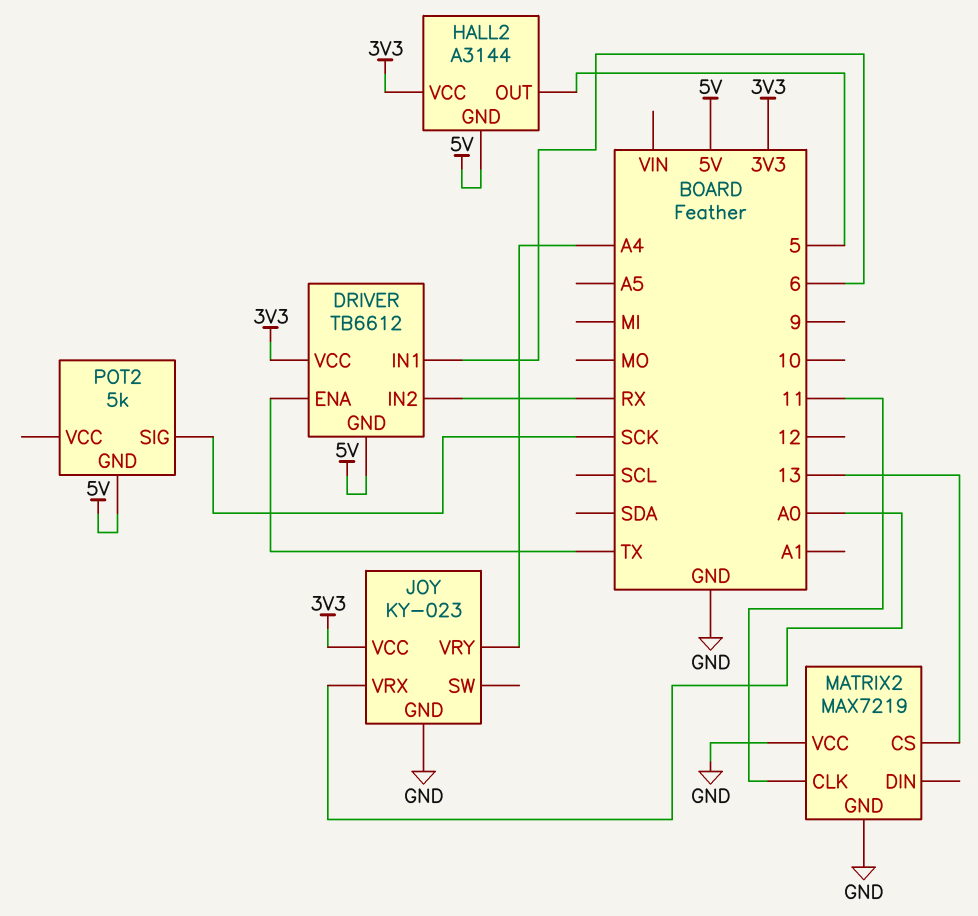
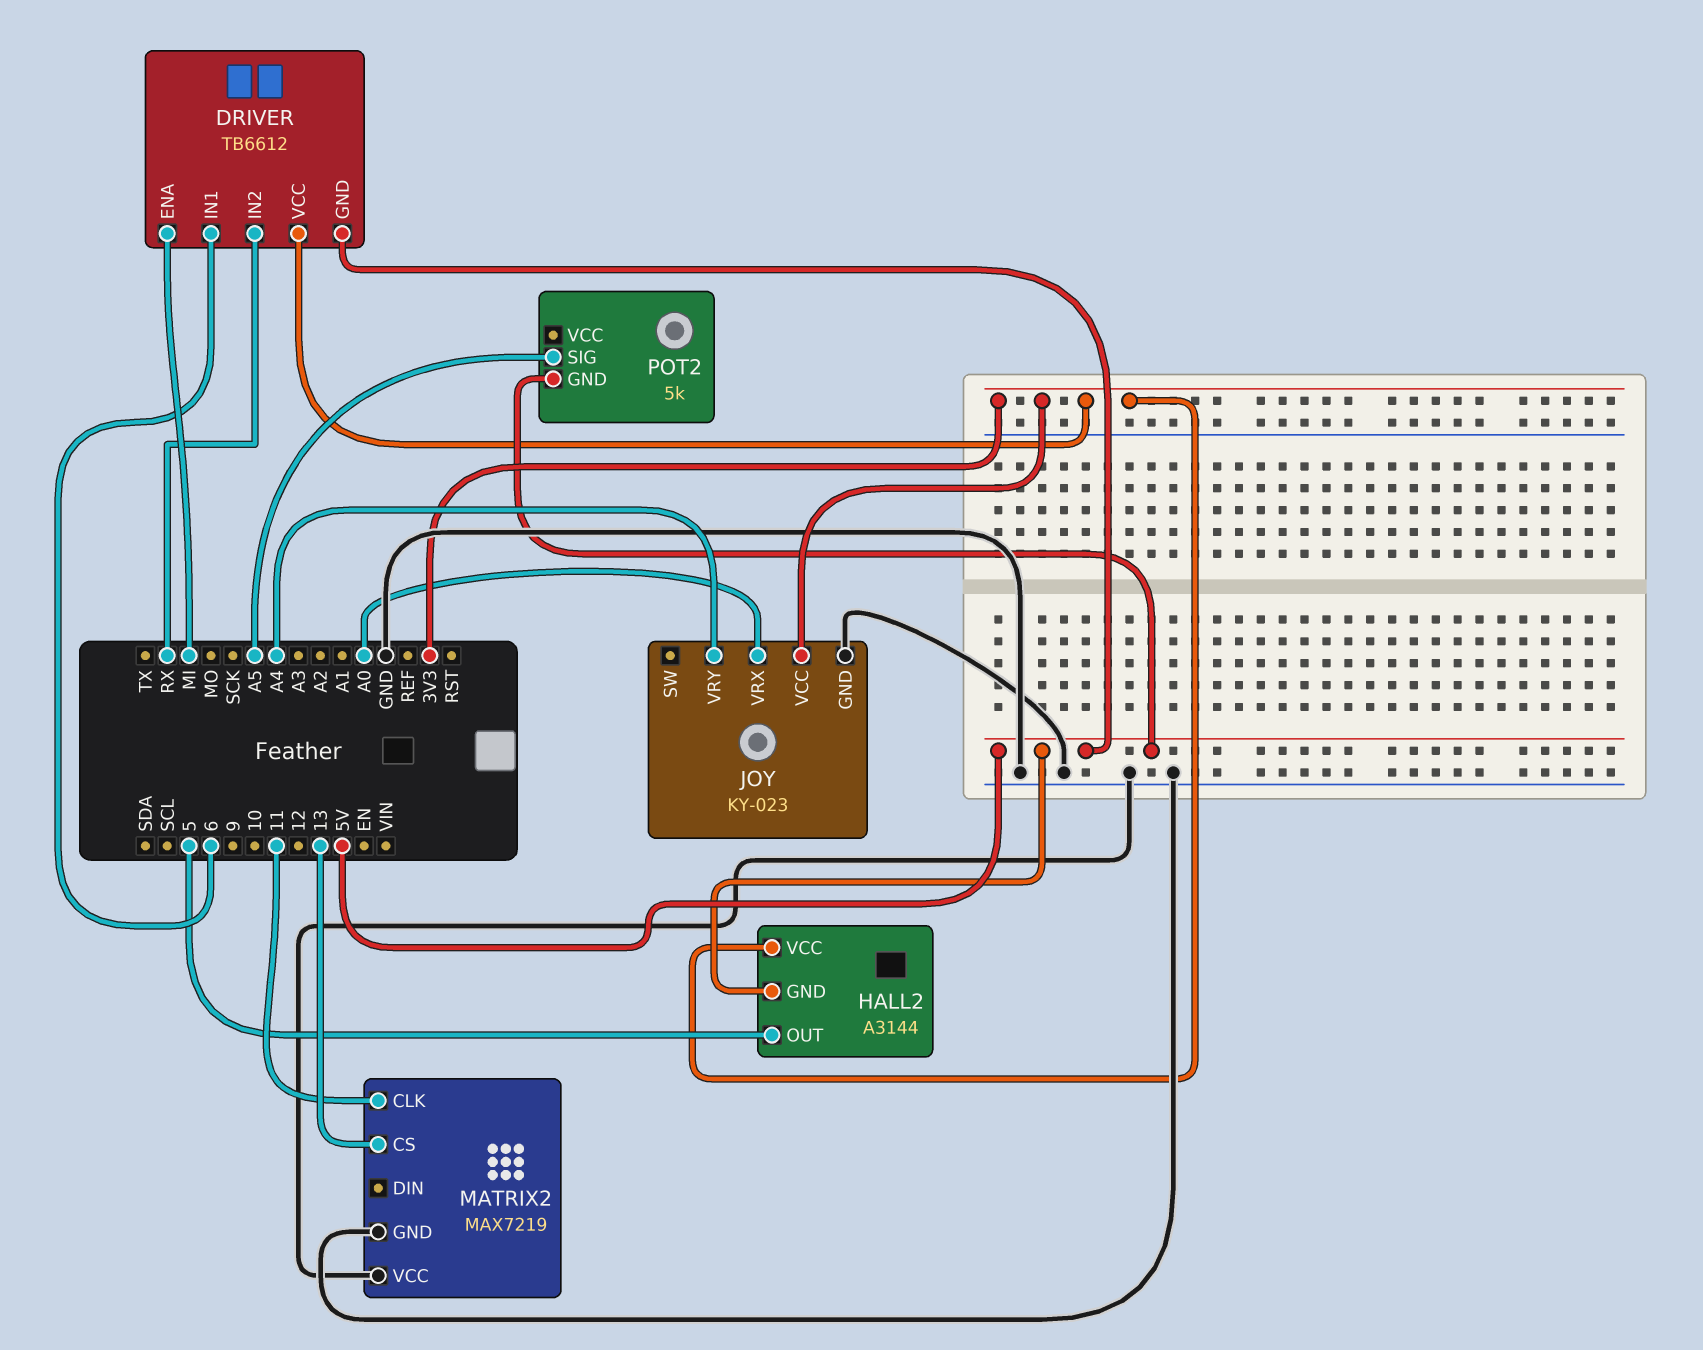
DRIVER pin ENA: TX -> MI
POT2 pin SIG: SCK -> A5

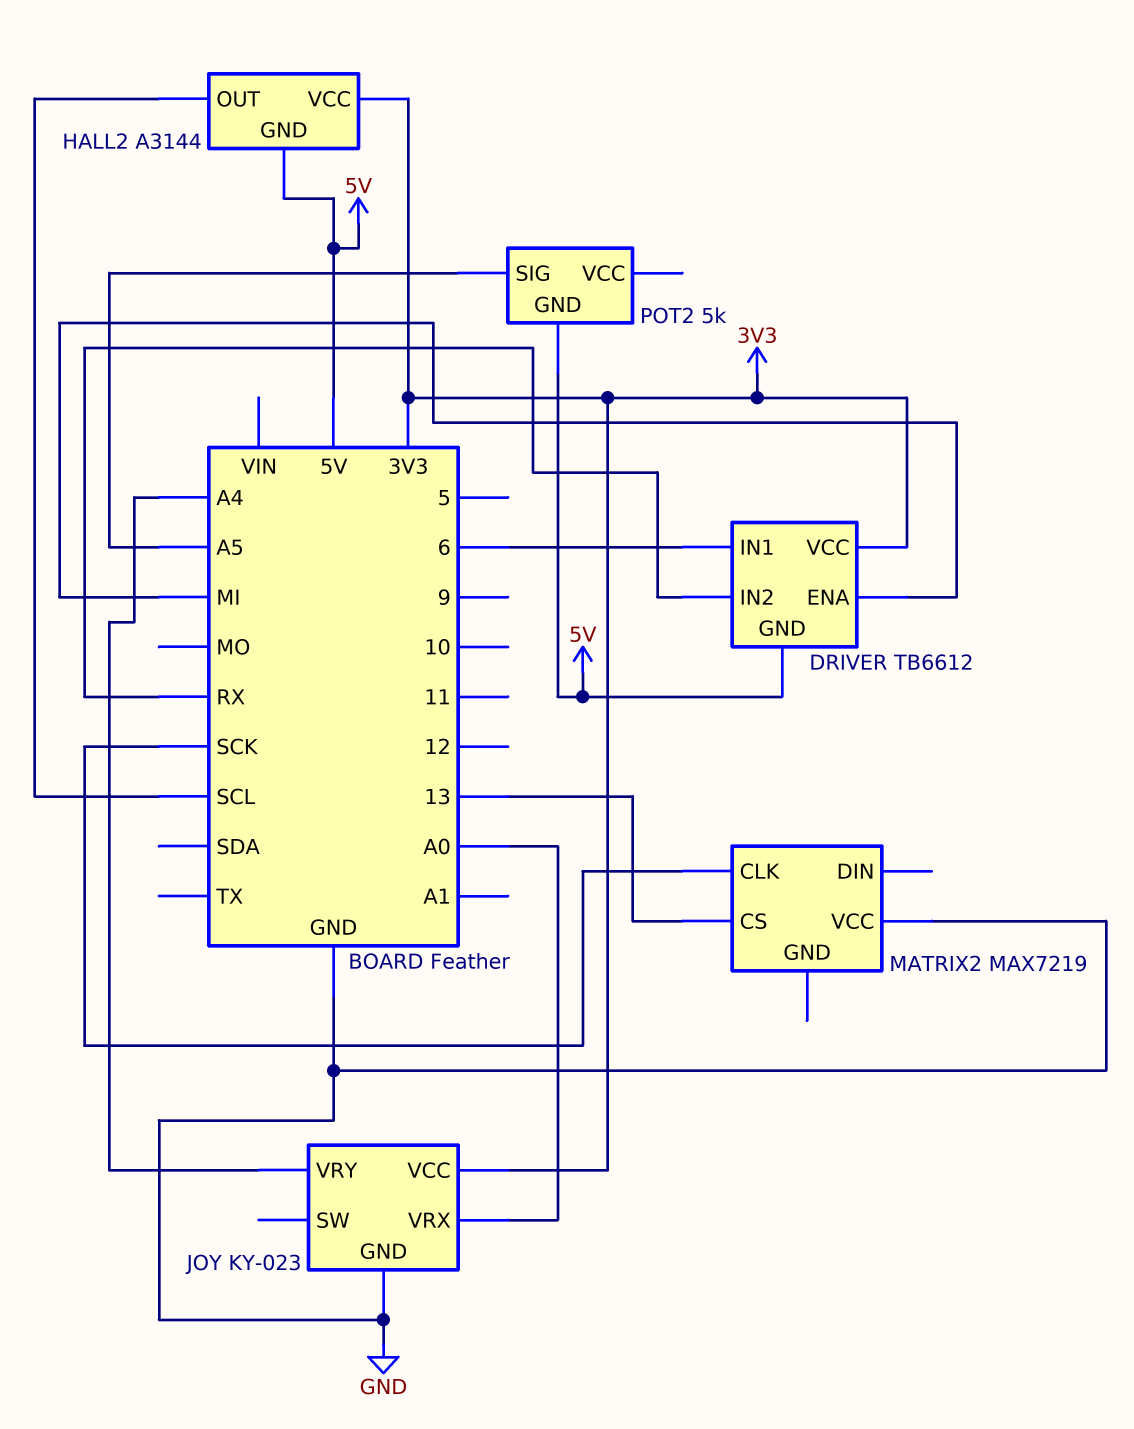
HALL2 pin OUT: 5 -> SCL
MATRIX2 pin CLK: 11 -> SCK
MATRIX2 pin GND: GND -> none

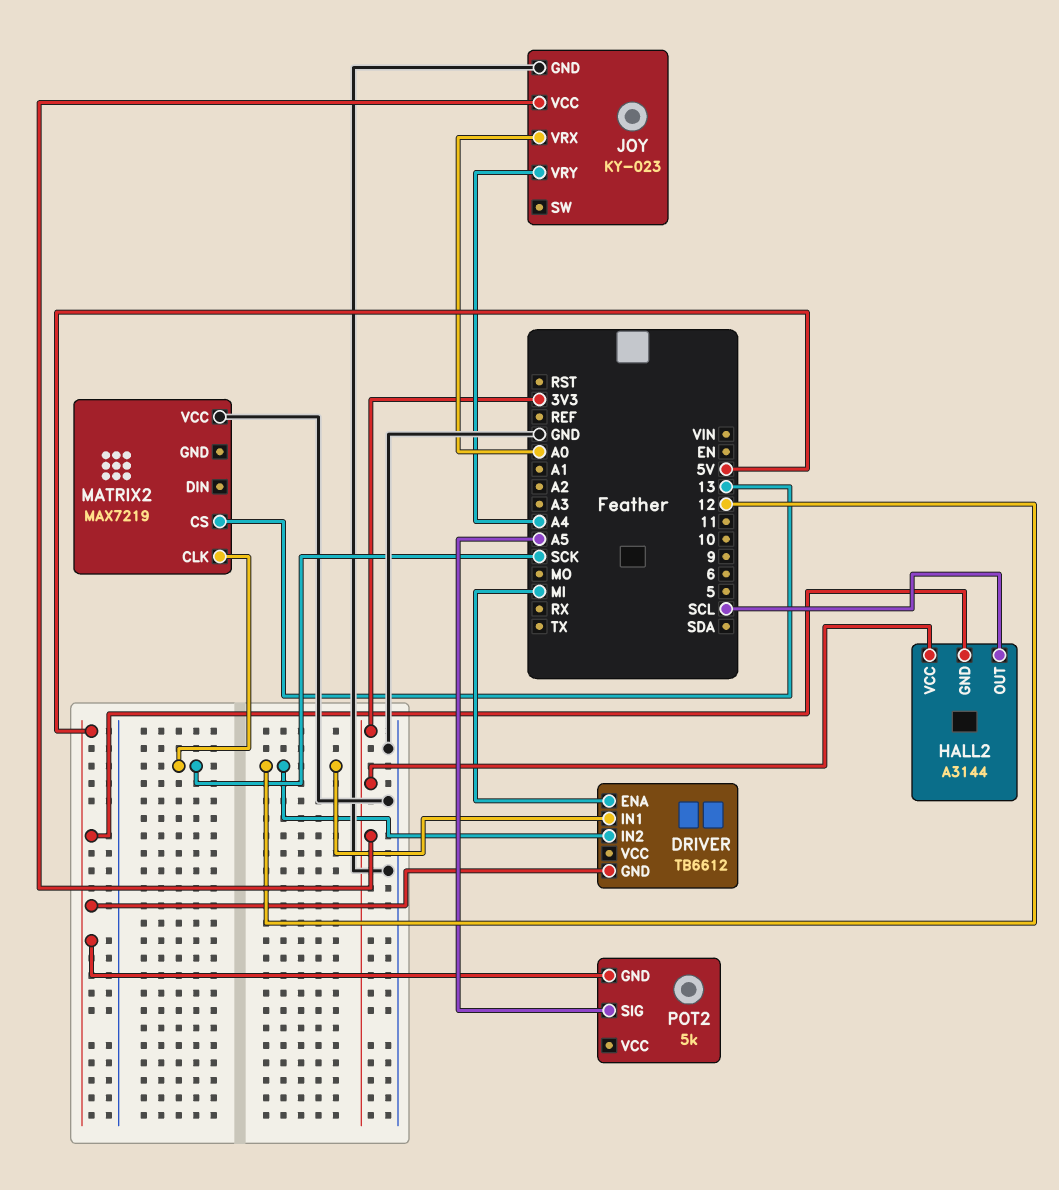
DRIVER pin IN1: 6 -> 12
DRIVER pin IN2: RX -> 12
DRIVER pin VCC: 3V3 -> none

